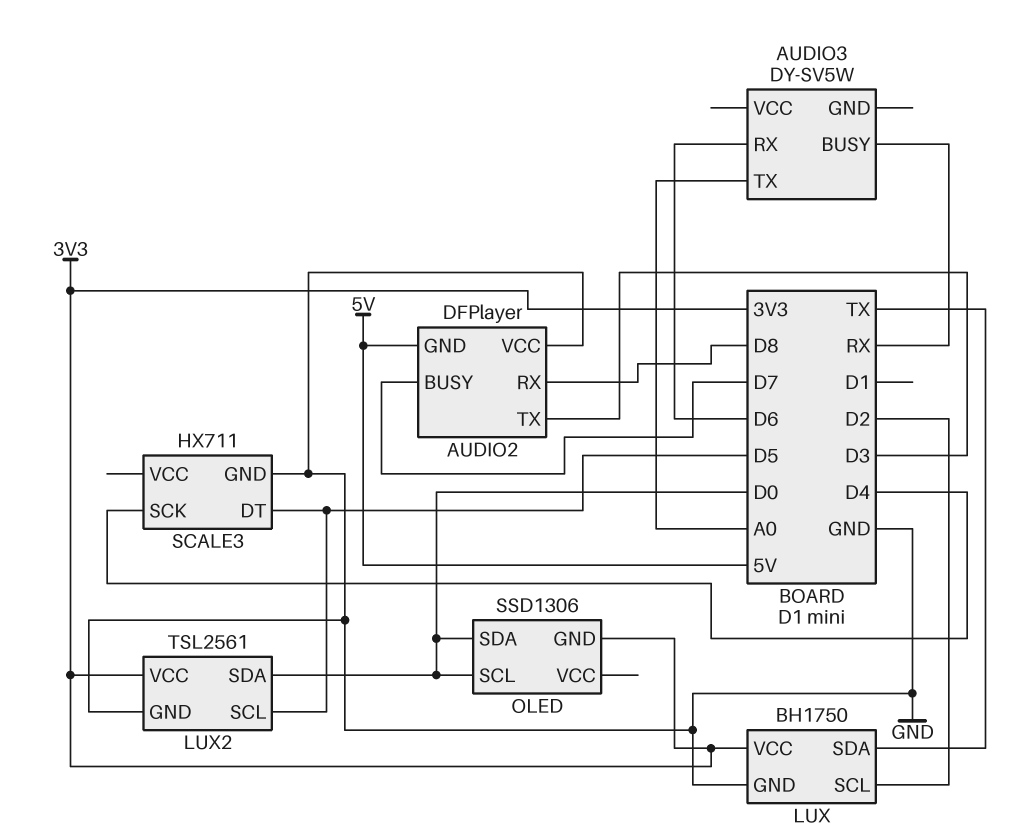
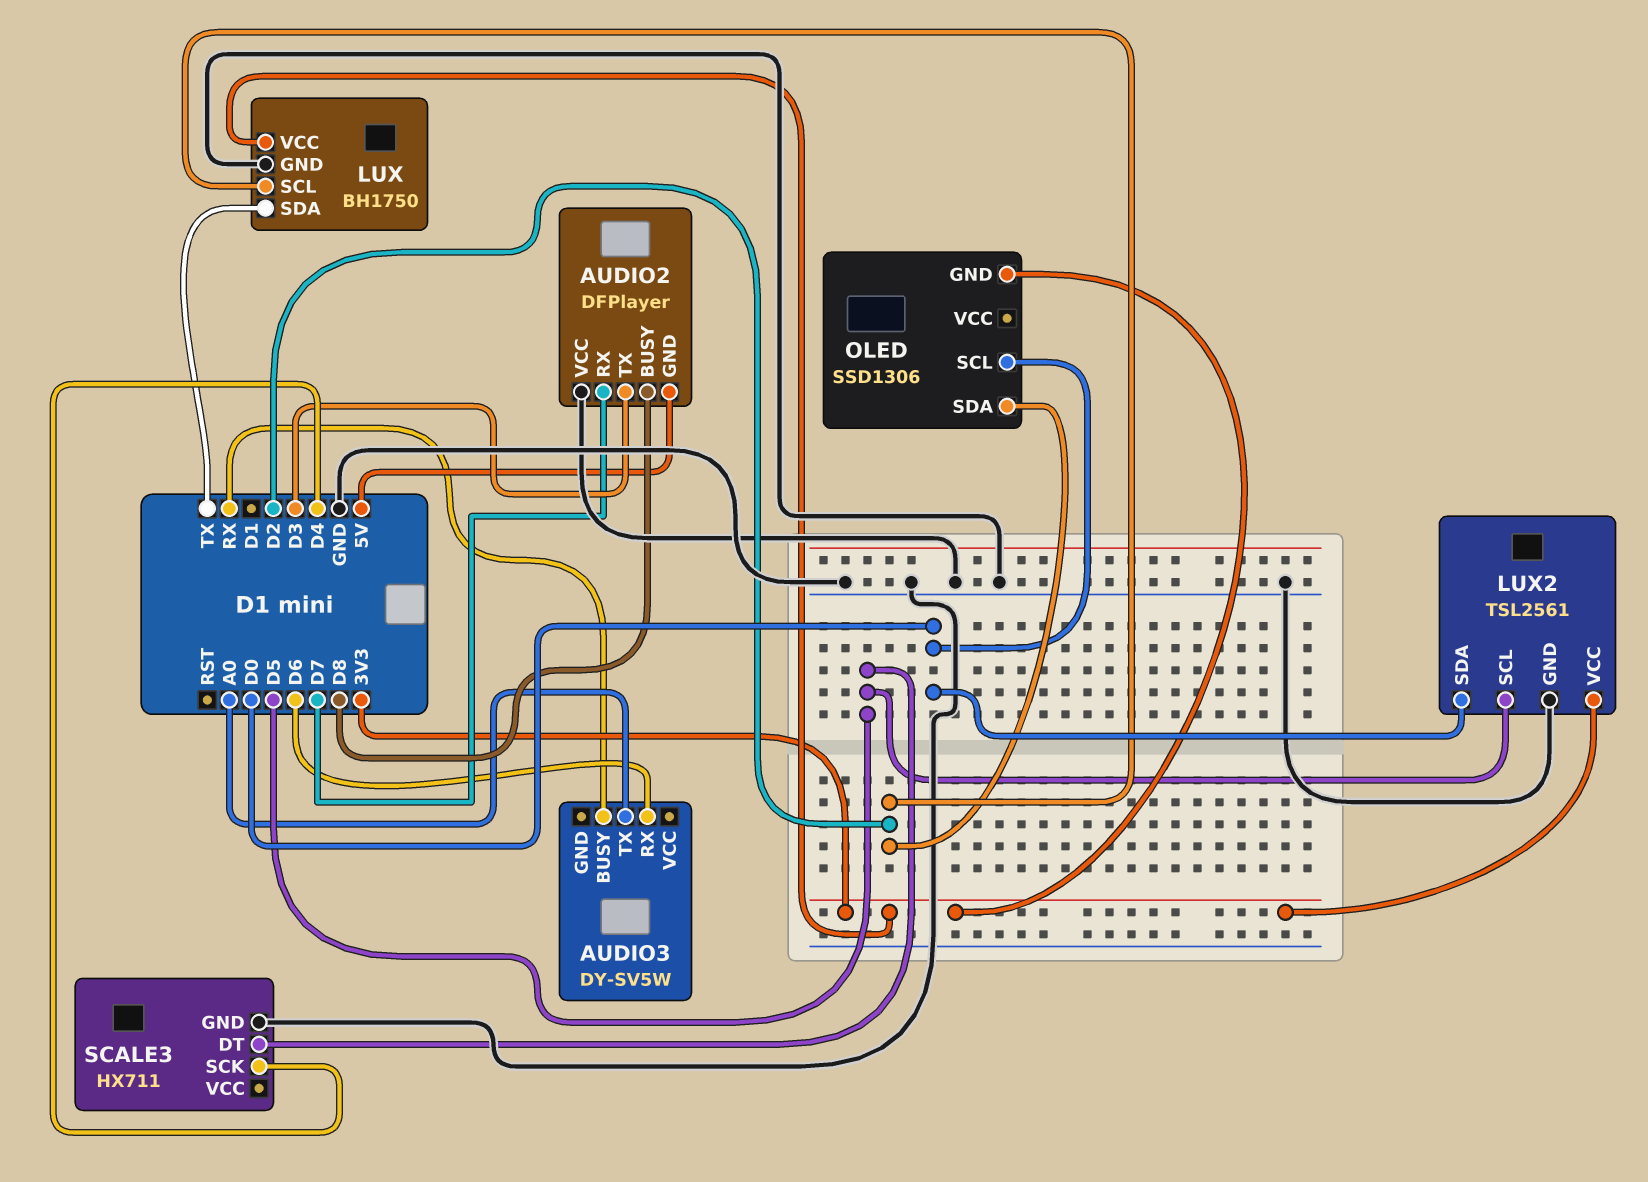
AUDIO2 pin BUSY: D7 -> D8
AUDIO2 pin RX: D8 -> D7
OLED pin SDA: D0 -> D2

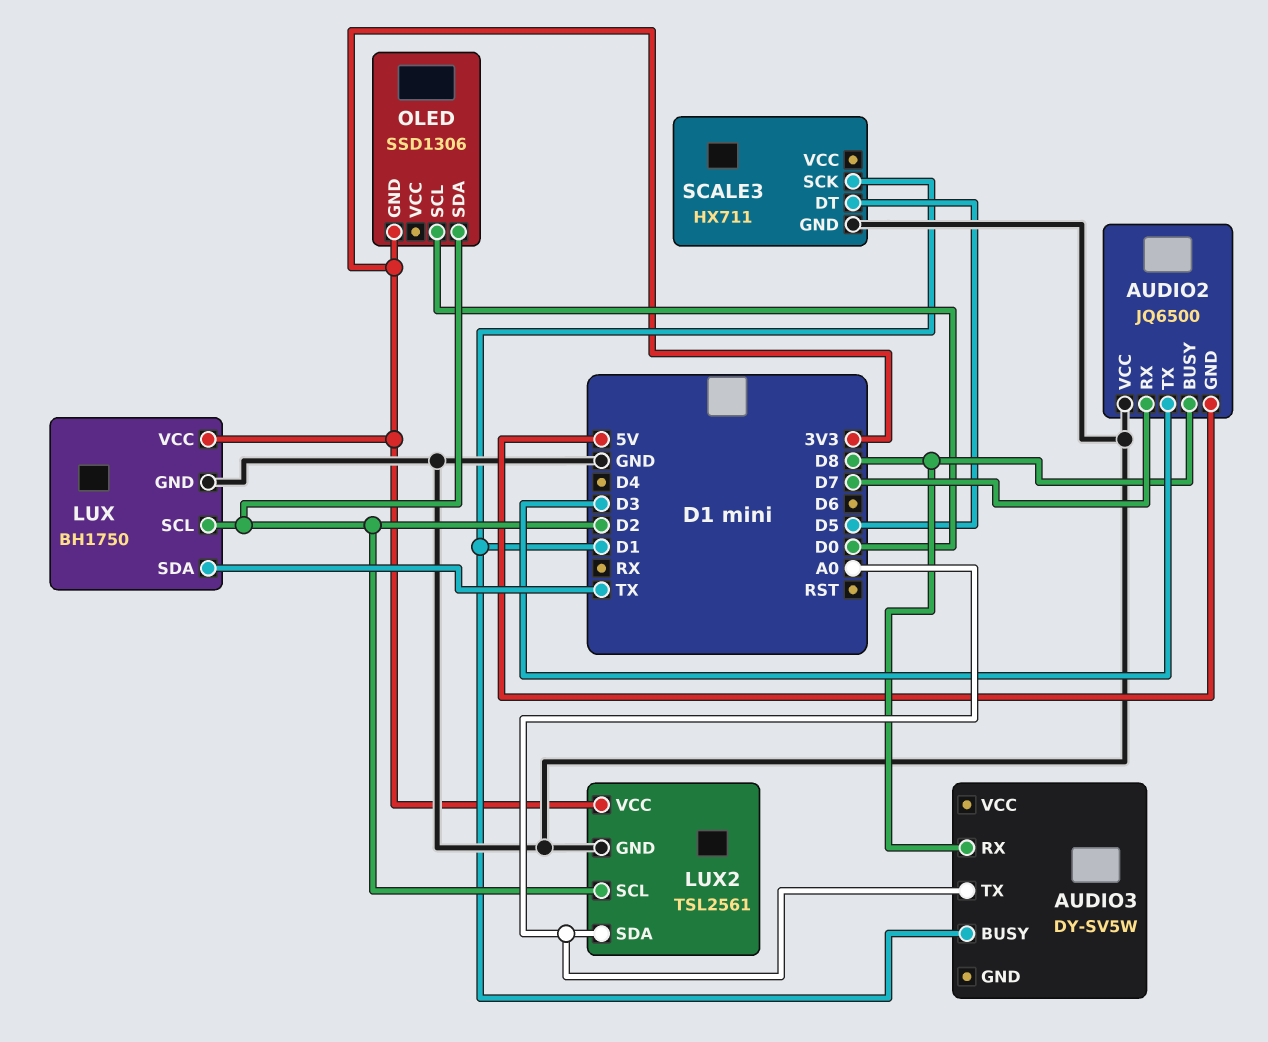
AUDIO2: DFPlayer -> JQ6500
AUDIO3 pin BUSY: RX -> D1
AUDIO3 pin RX: D6 -> D8
LUX2 pin SCL: D5 -> D2
LUX2 pin SDA: D0 -> A0
SCALE3 pin SCK: D4 -> D1

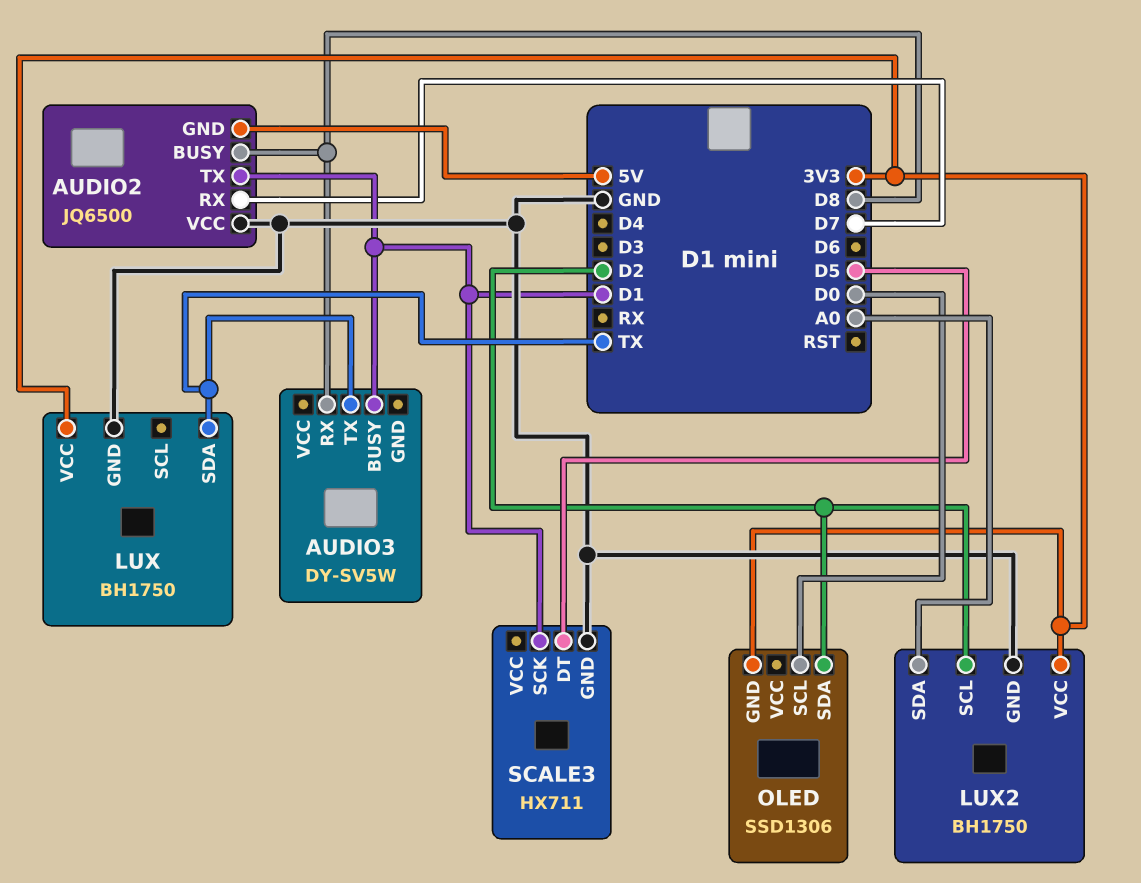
AUDIO2 pin TX: D3 -> D1
AUDIO3 pin TX: A0 -> TX
LUX pin SCL: D2 -> none
LUX2: TSL2561 -> BH1750

